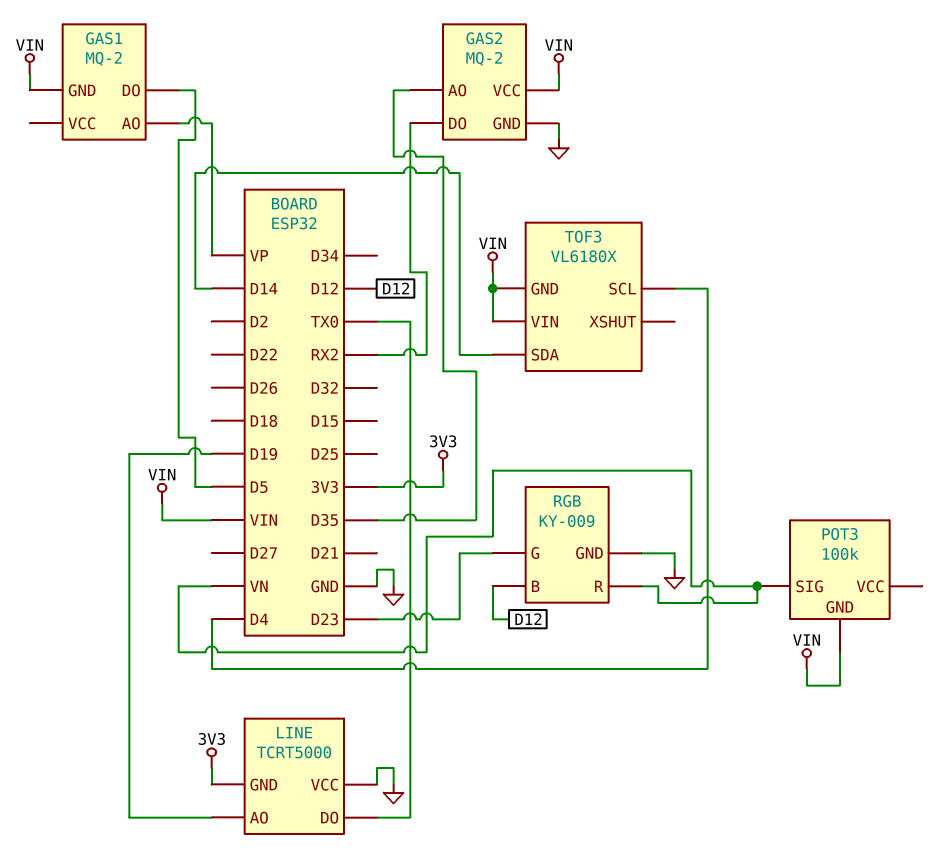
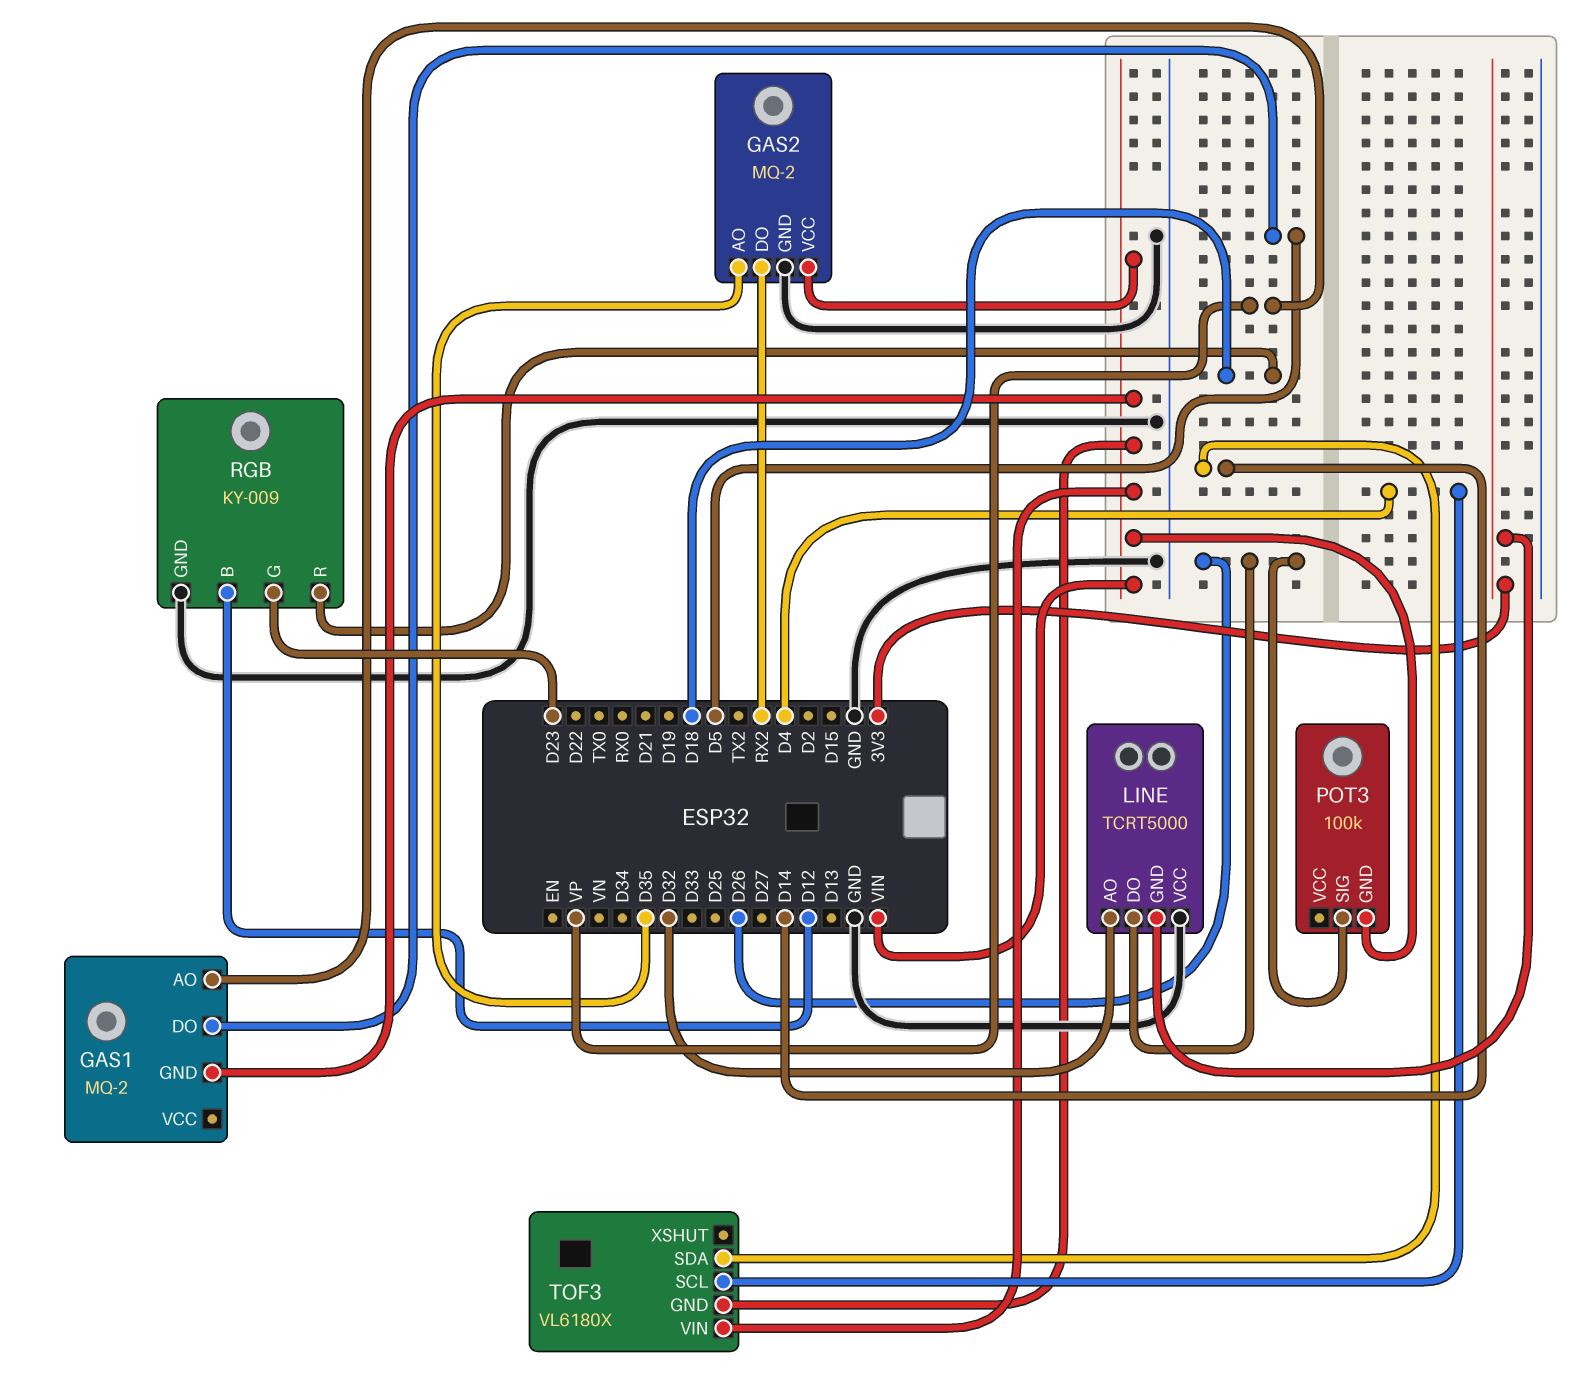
LINE pin AO: D19 -> D32
LINE pin DO: TX0 -> D26
POT3 pin SIG: VN -> D26
RGB pin R: VN -> D18

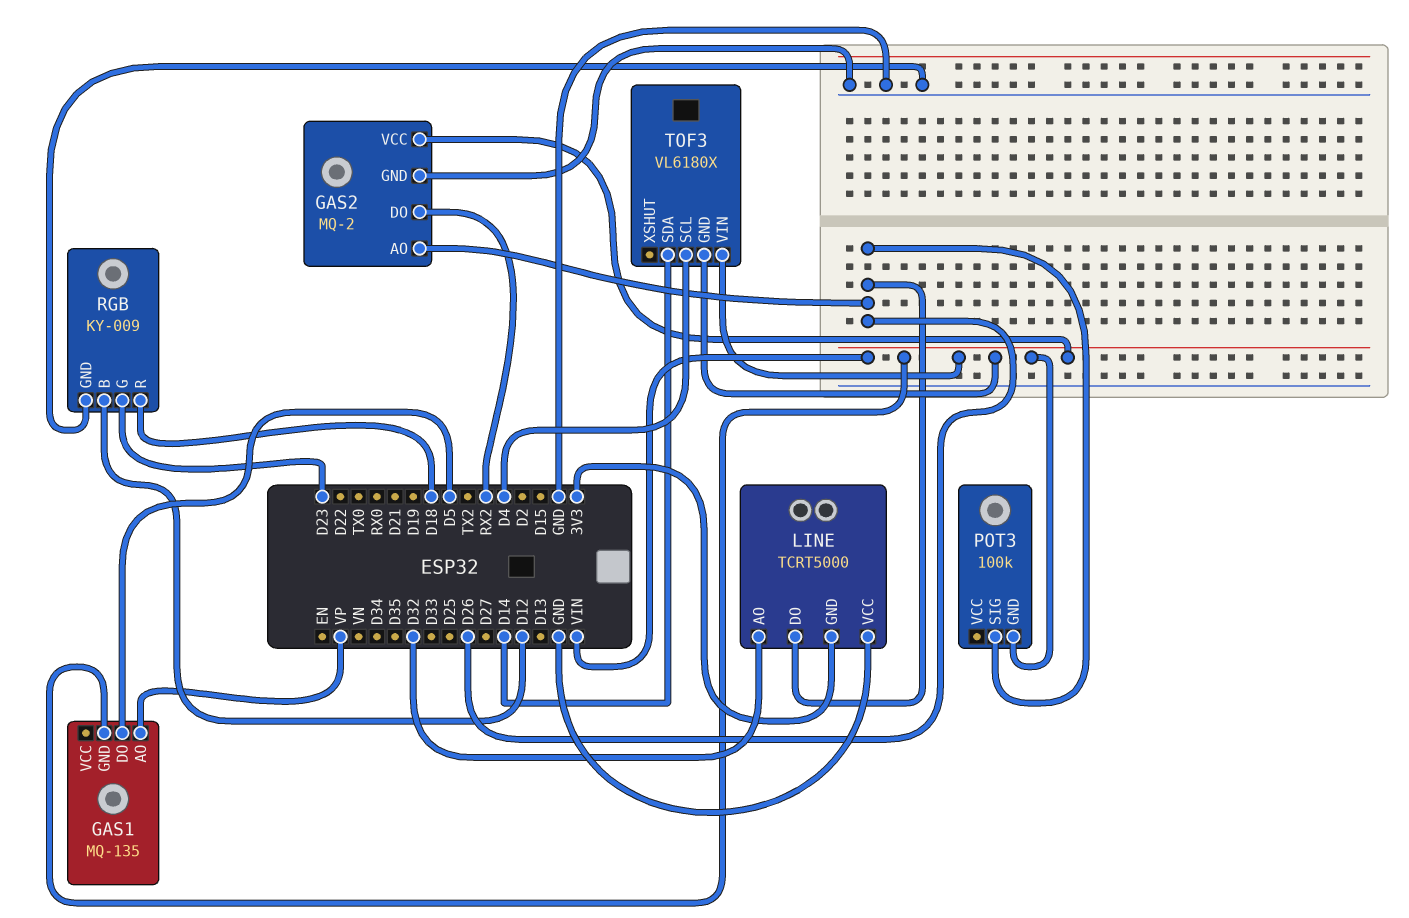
GAS1: MQ-2 -> MQ-135
GAS2 pin AO: D35 -> D26

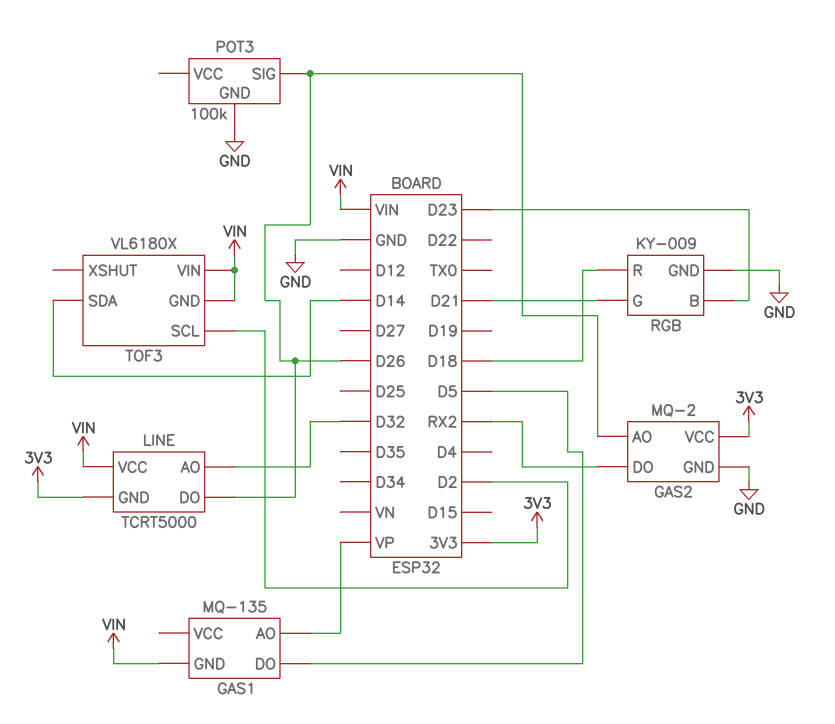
GAS2 pin VCC: VIN -> 3V3
LINE pin VCC: GND -> VIN
POT3 pin GND: VIN -> GND
RGB pin B: D12 -> D23
RGB pin G: D23 -> D21
TOF3 pin SCL: D4 -> D2

